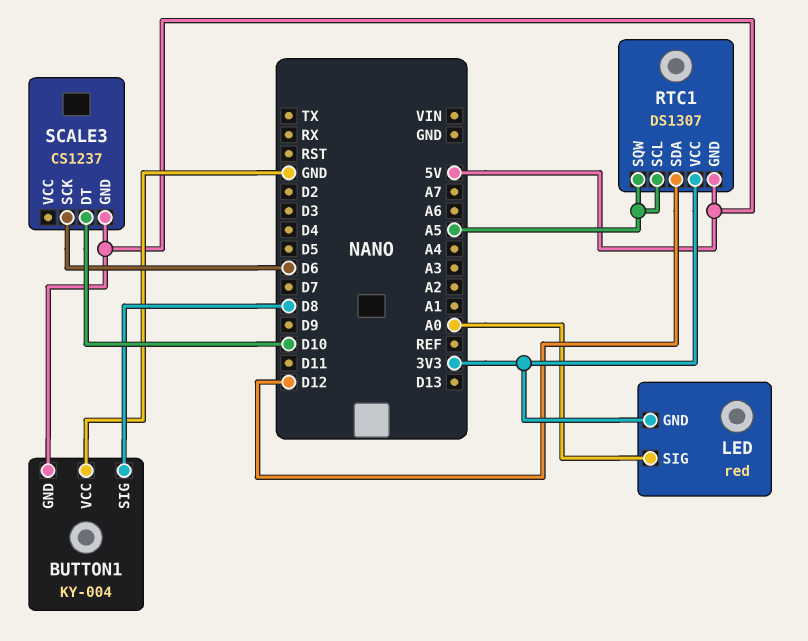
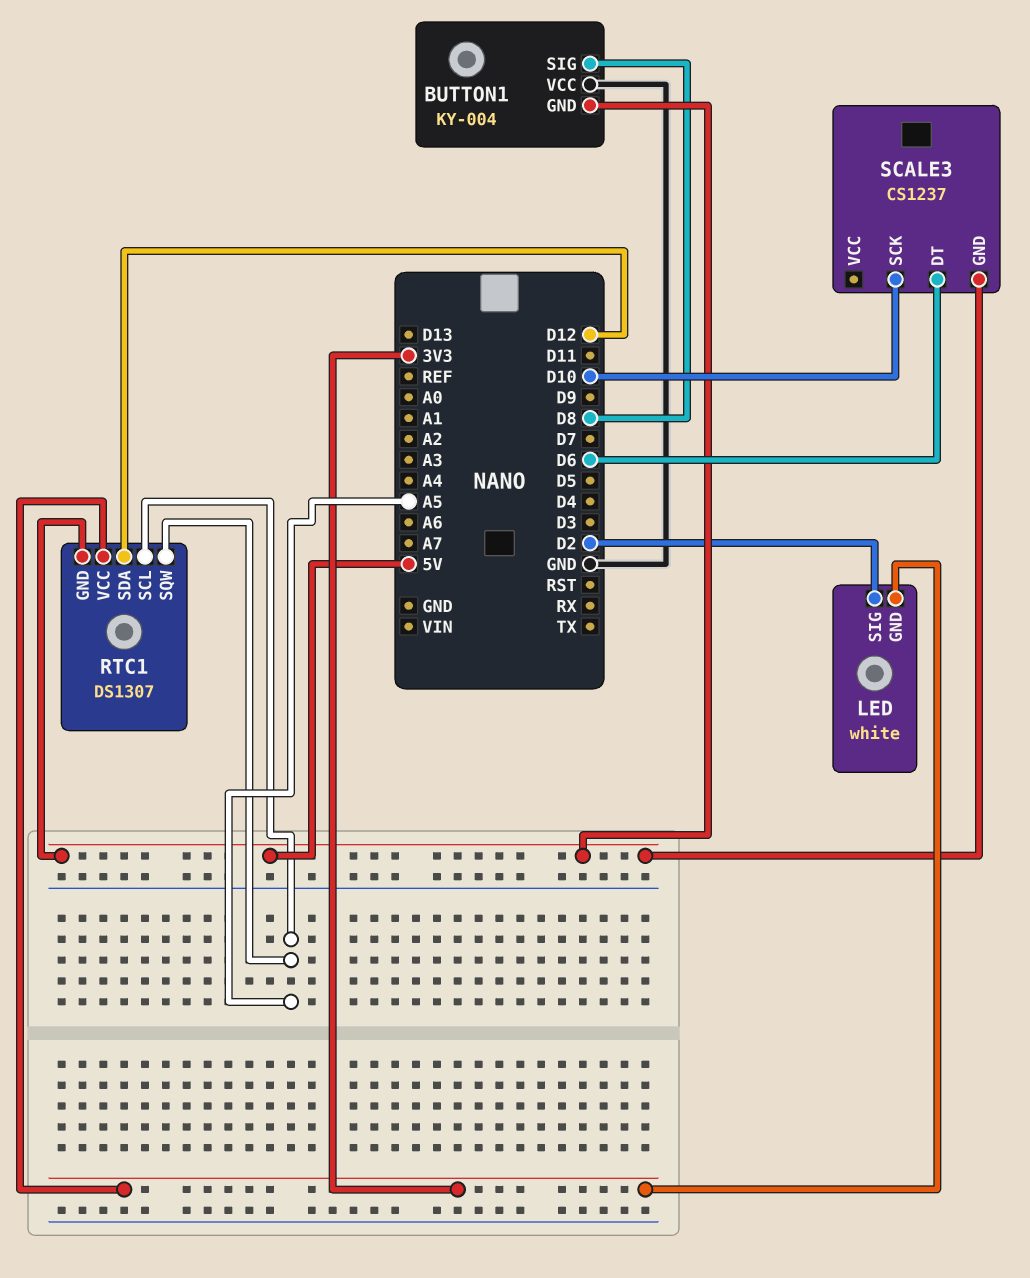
LED: red -> white
LED pin SIG: A0 -> D2
SCALE3 pin DT: D10 -> D6
SCALE3 pin SCK: D6 -> D10

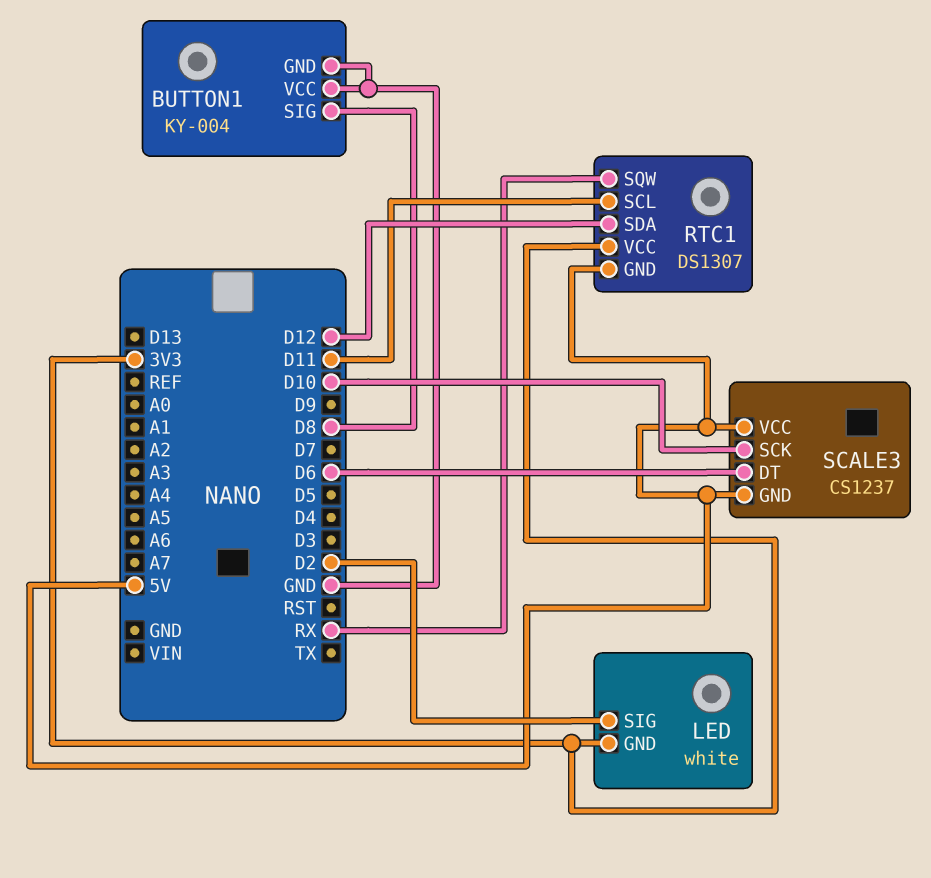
BUTTON1 pin GND: 5V -> GND
RTC1 pin SCL: A5 -> D11
RTC1 pin SQW: A5 -> RX
SCALE3 pin VCC: none -> 5V

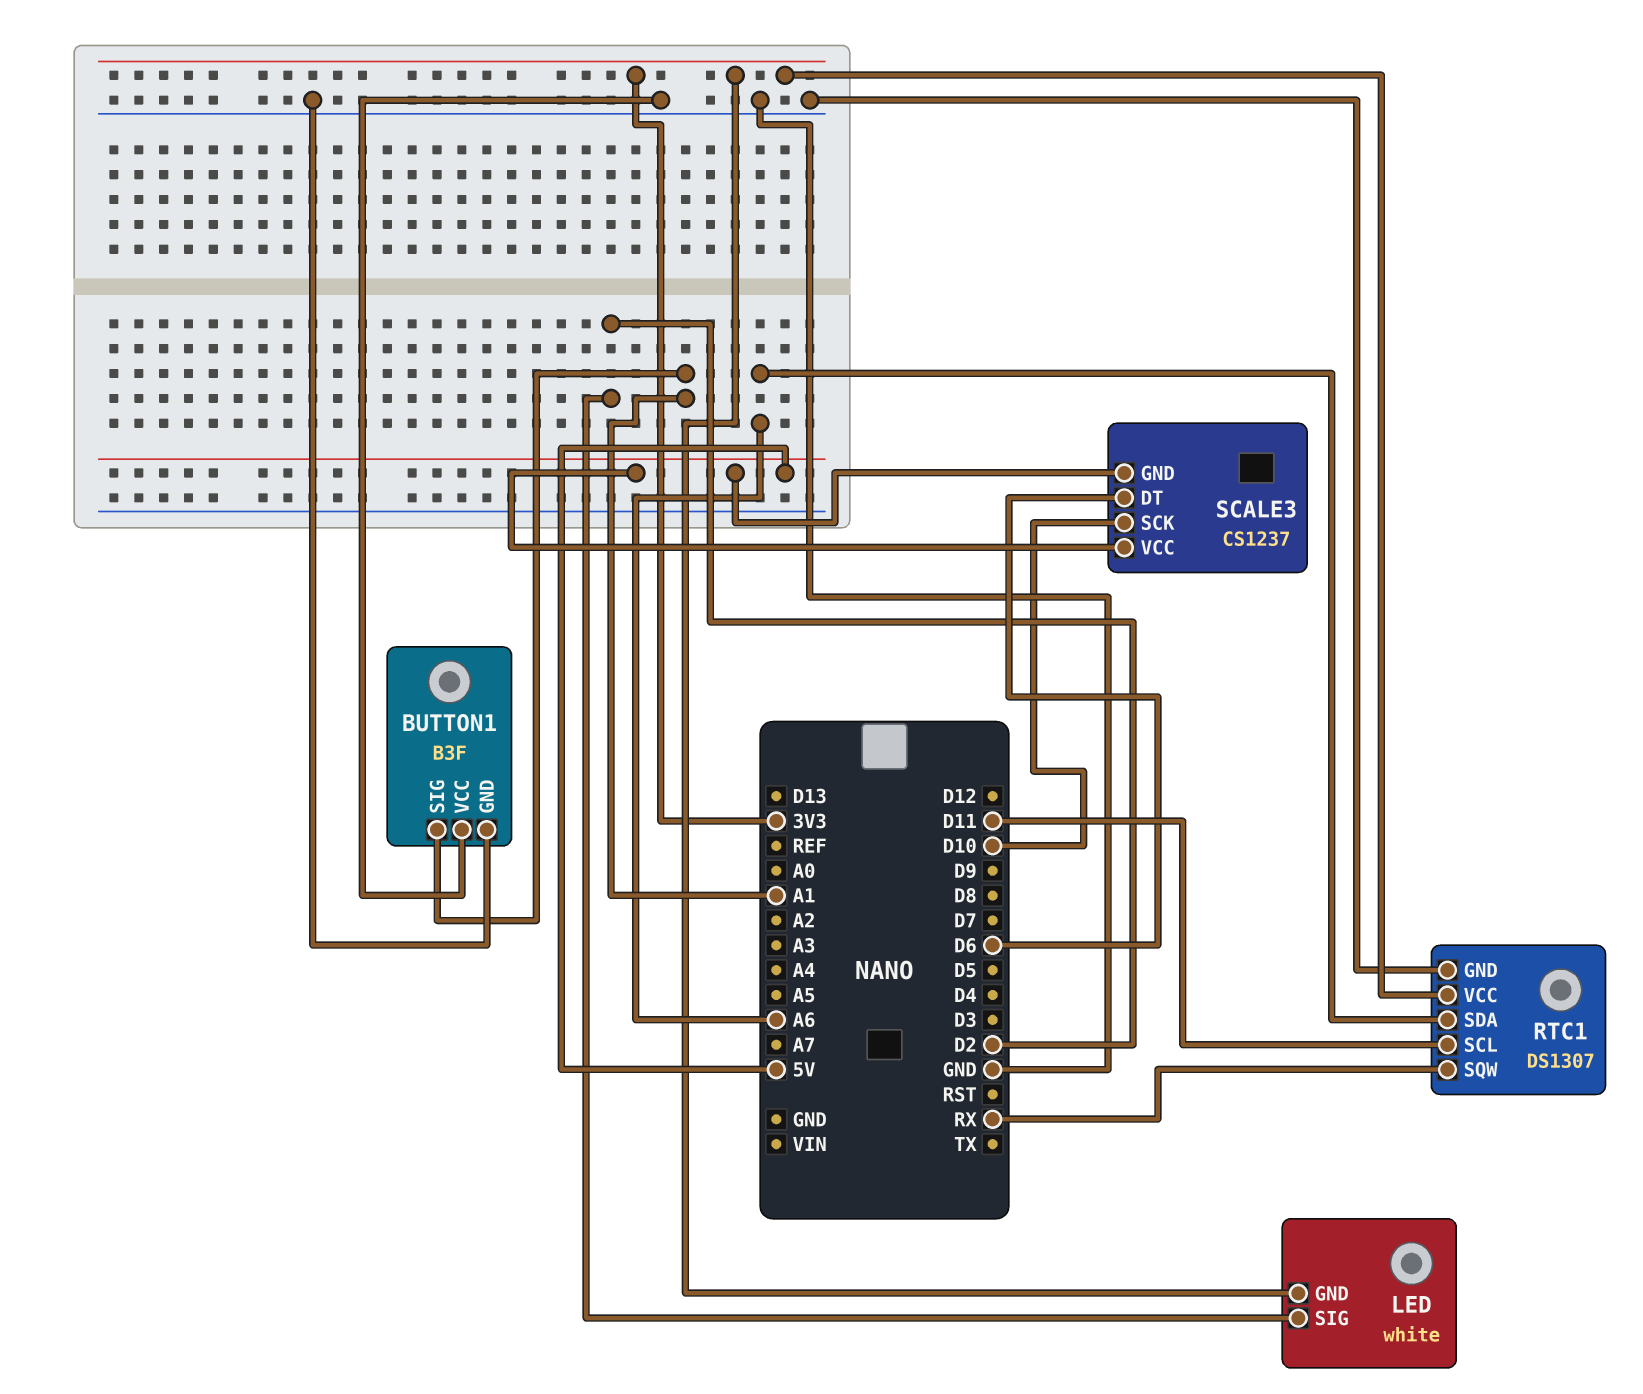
BUTTON1: KY-004 -> B3F
BUTTON1 pin SIG: D8 -> A1
RTC1 pin GND: 5V -> GND
RTC1 pin SDA: D12 -> A6

